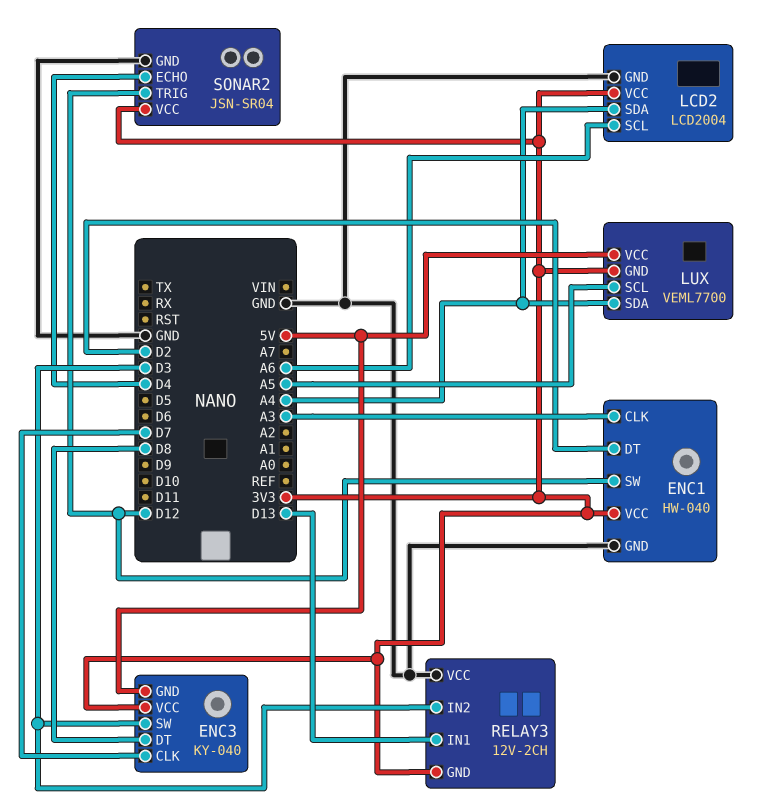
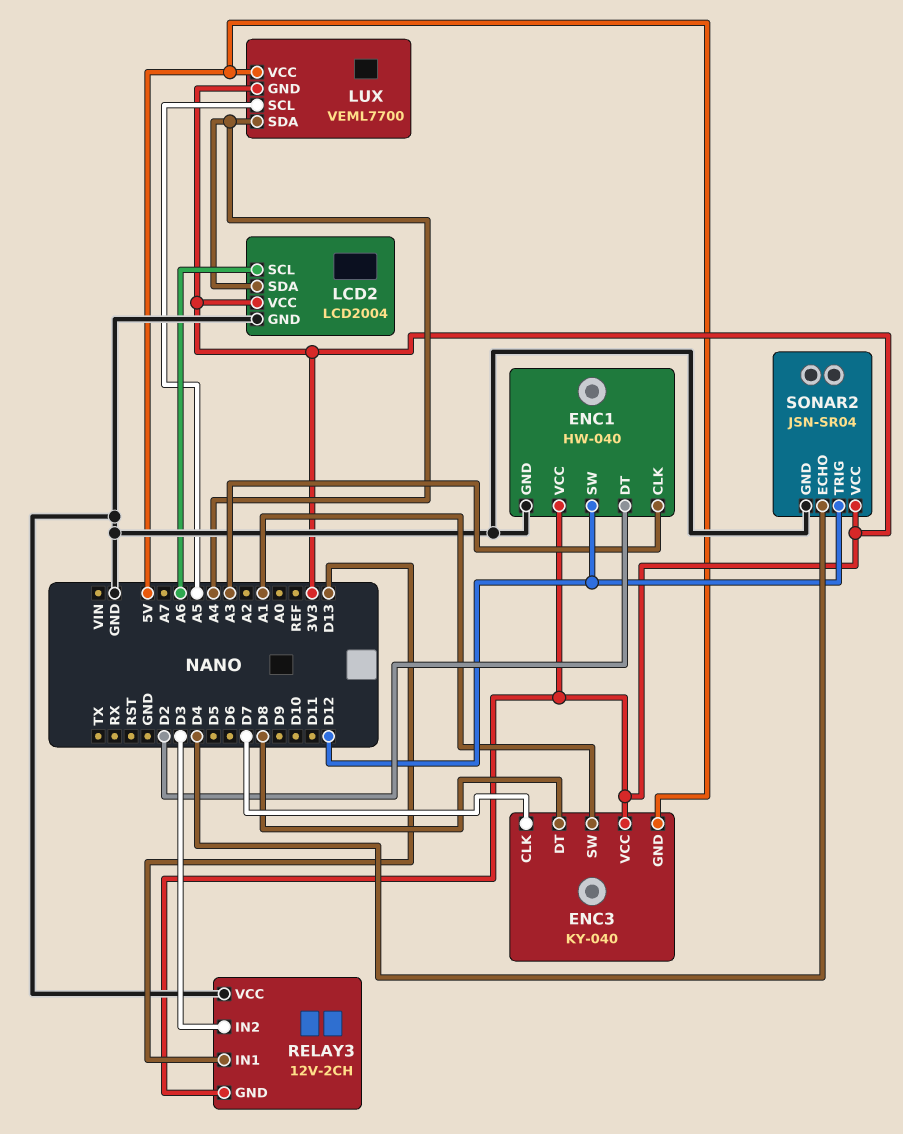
ENC3 pin SW: D3 -> A1

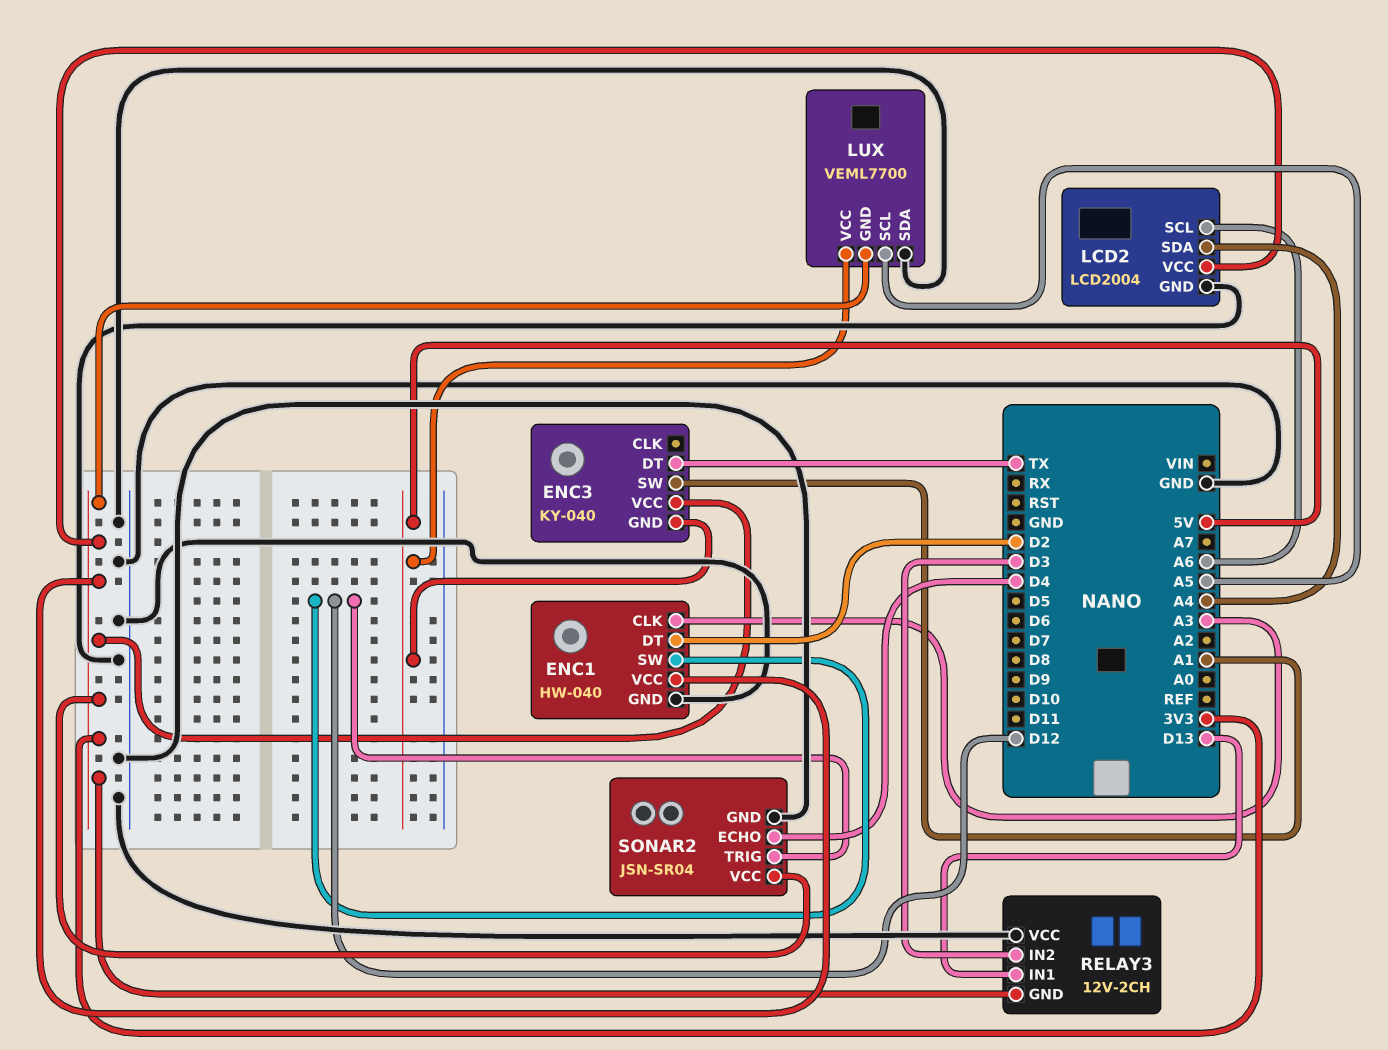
ENC3 pin CLK: D7 -> none
ENC3 pin DT: D8 -> TX
LUX pin SDA: A4 -> GND

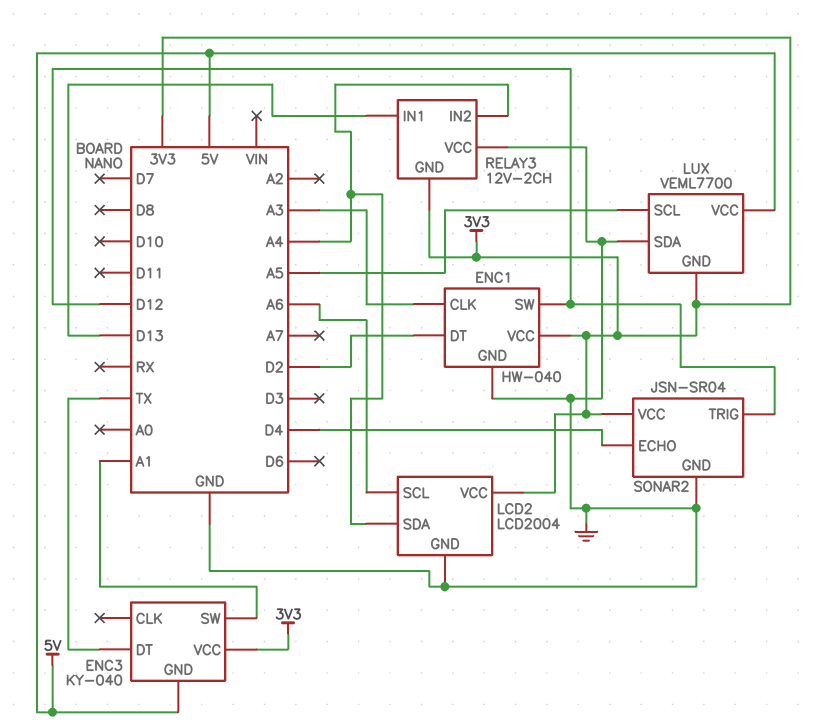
RELAY3 pin IN2: D3 -> A4

